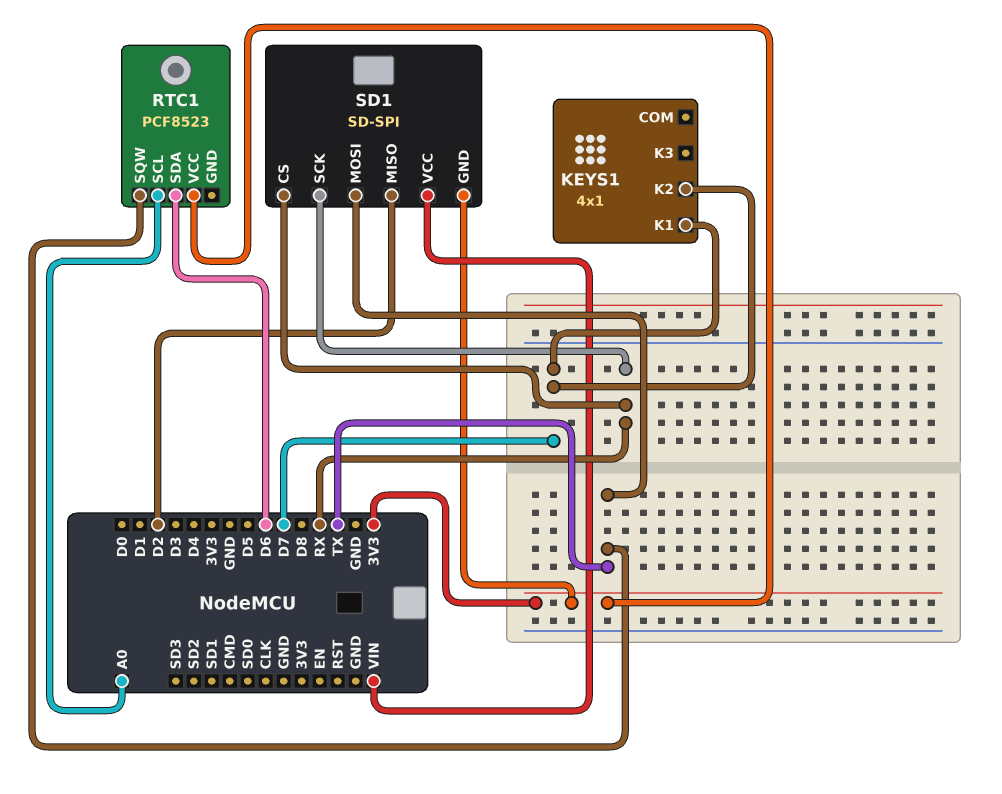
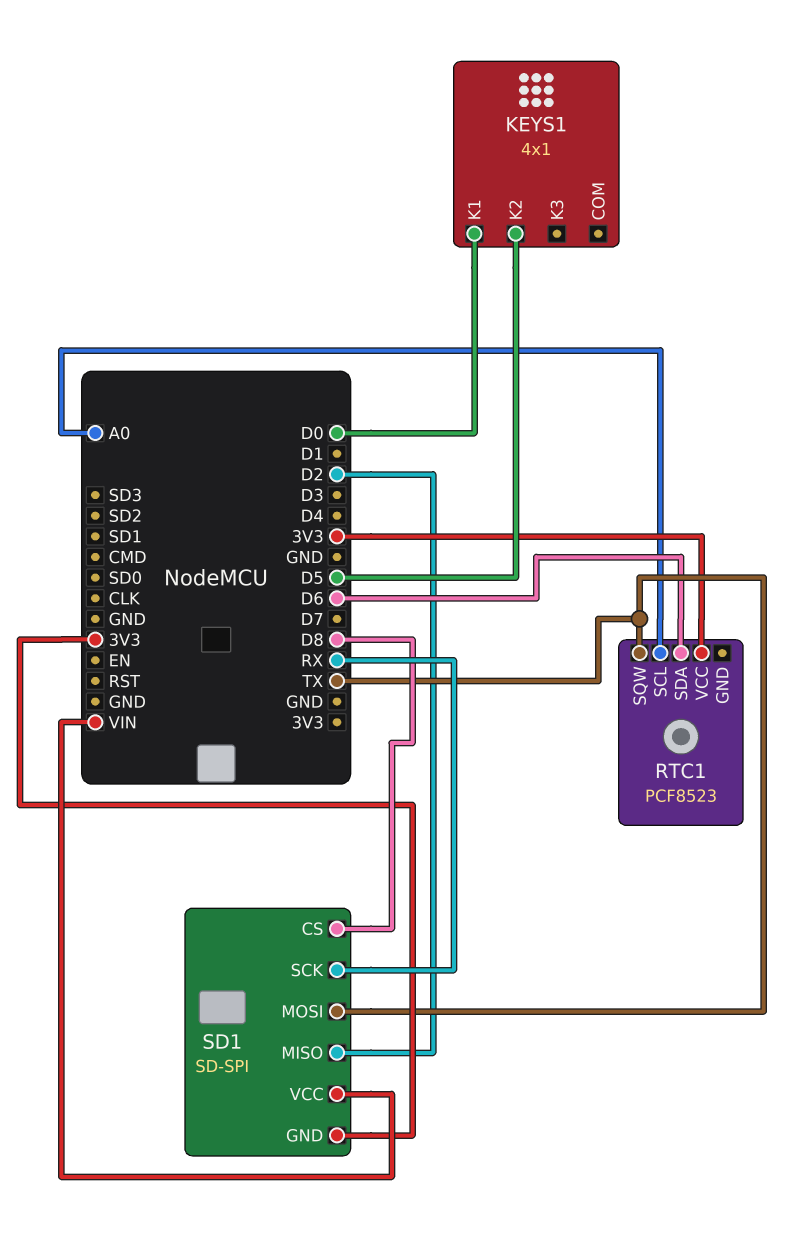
KEYS1 pin K1: D7 -> D0
KEYS1 pin K2: D7 -> D5
SD1 pin CS: RX -> D8

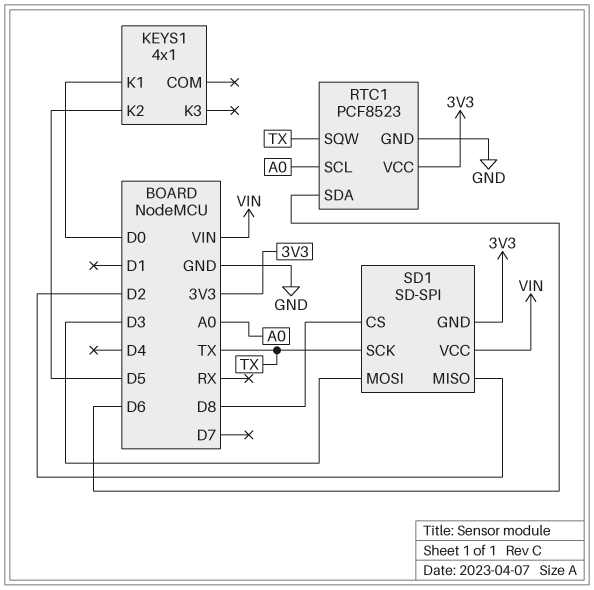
RTC1 pin GND: none -> GND
SD1 pin MOSI: TX -> D3
SD1 pin SCK: RX -> TX

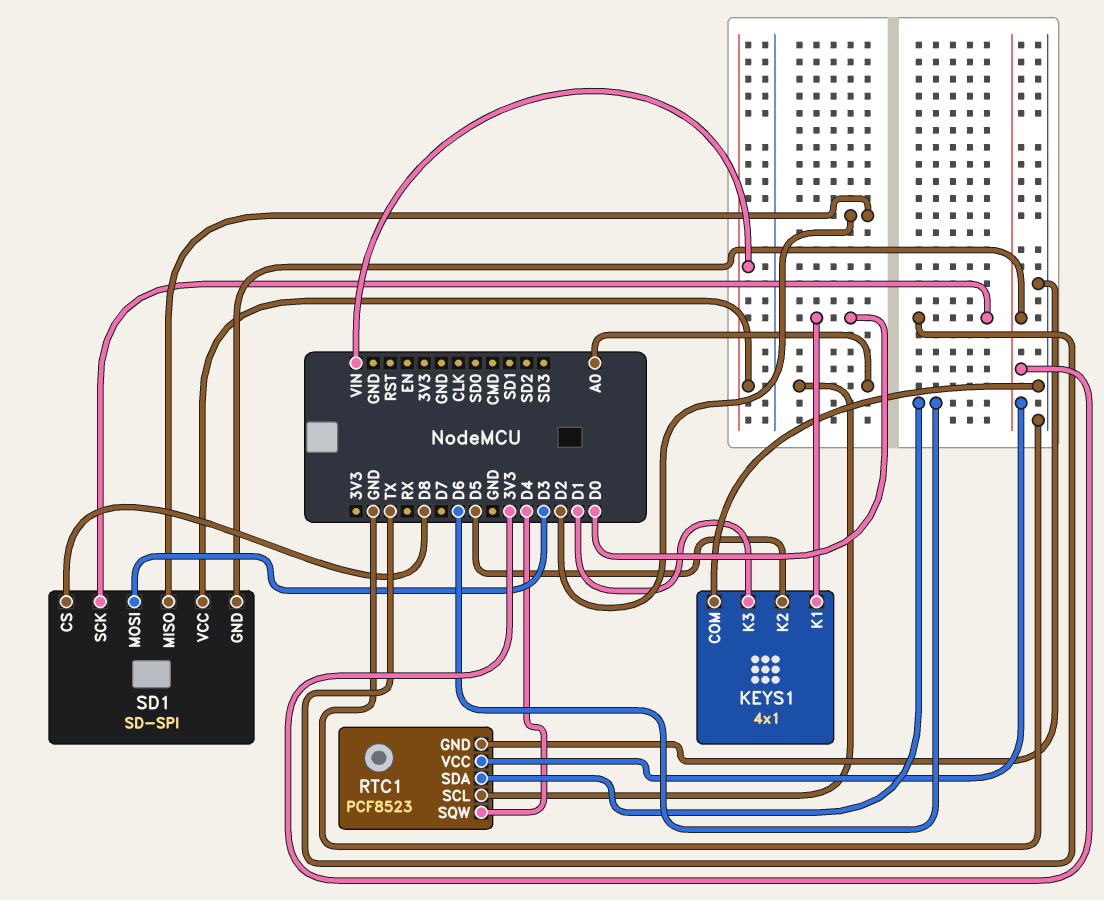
KEYS1 pin COM: none -> GND
KEYS1 pin K3: none -> D1
RTC1 pin SQW: TX -> D4

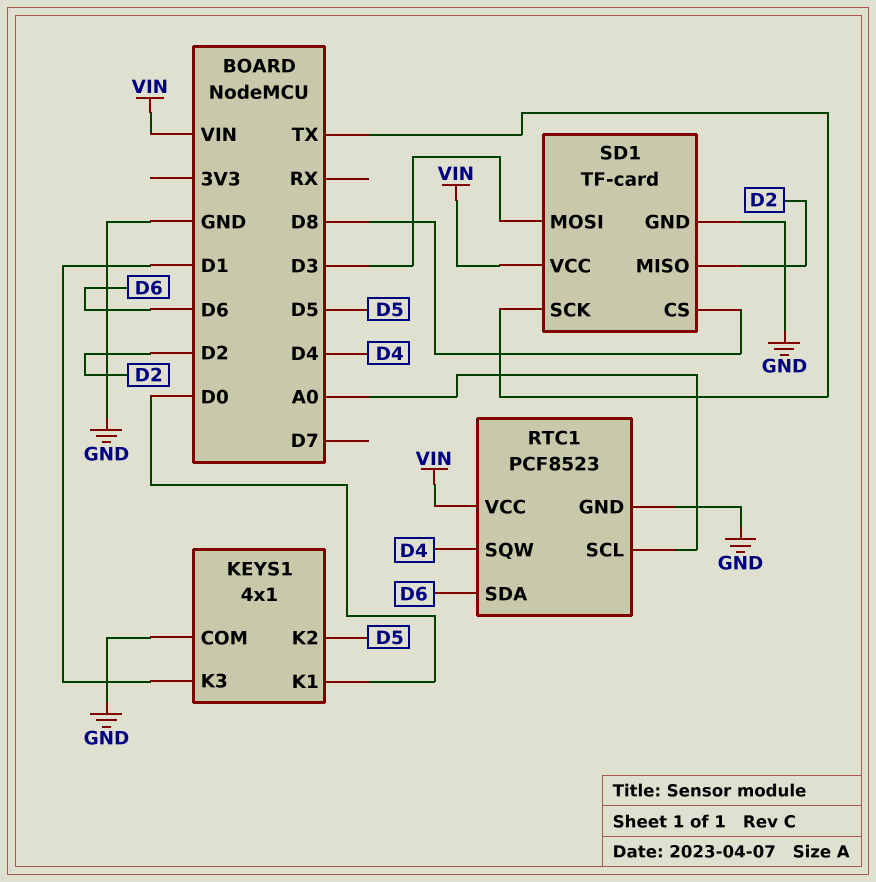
RTC1 pin VCC: 3V3 -> VIN
SD1: SD-SPI -> TF-card
SD1 pin GND: 3V3 -> GND

